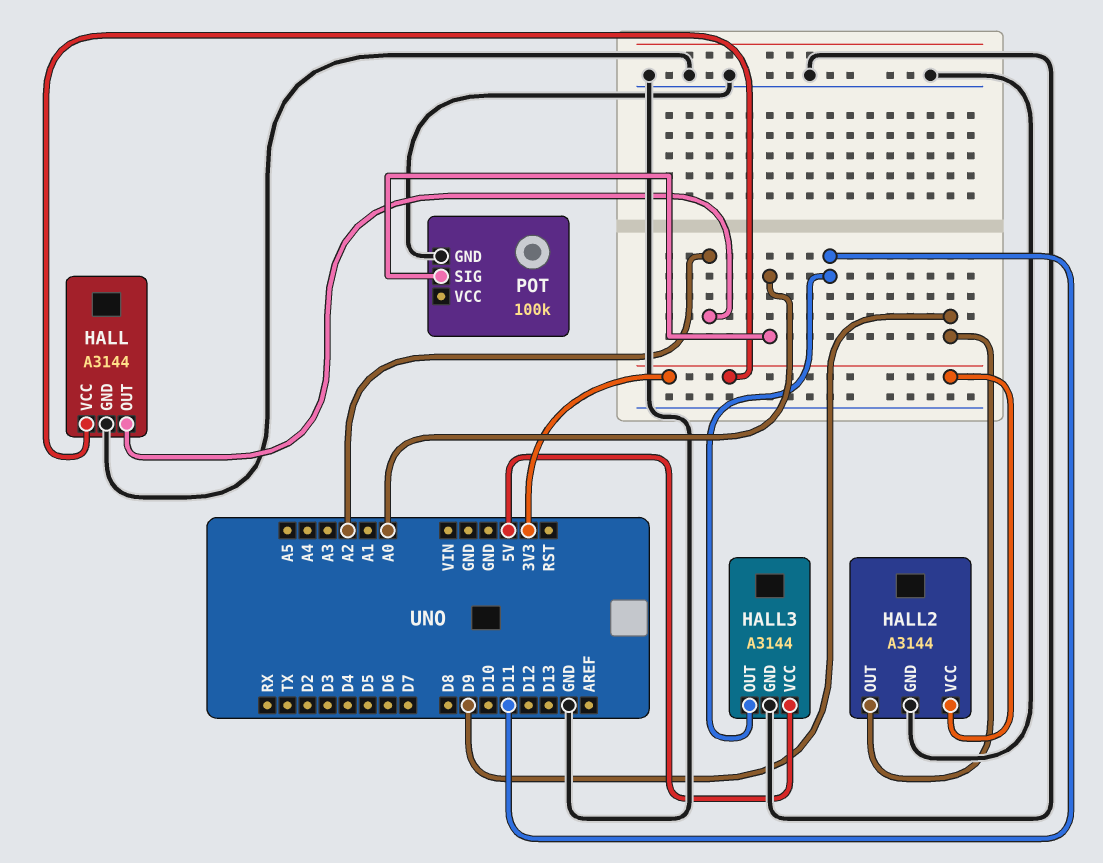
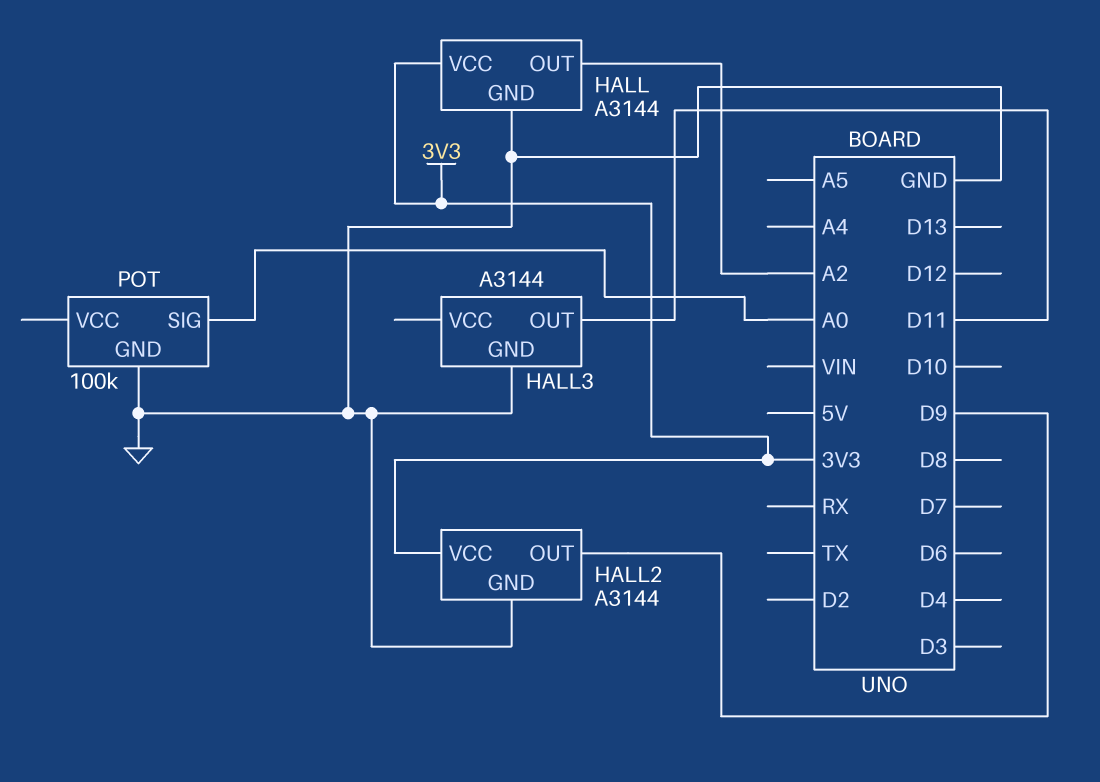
HALL3 pin VCC: 5V -> none

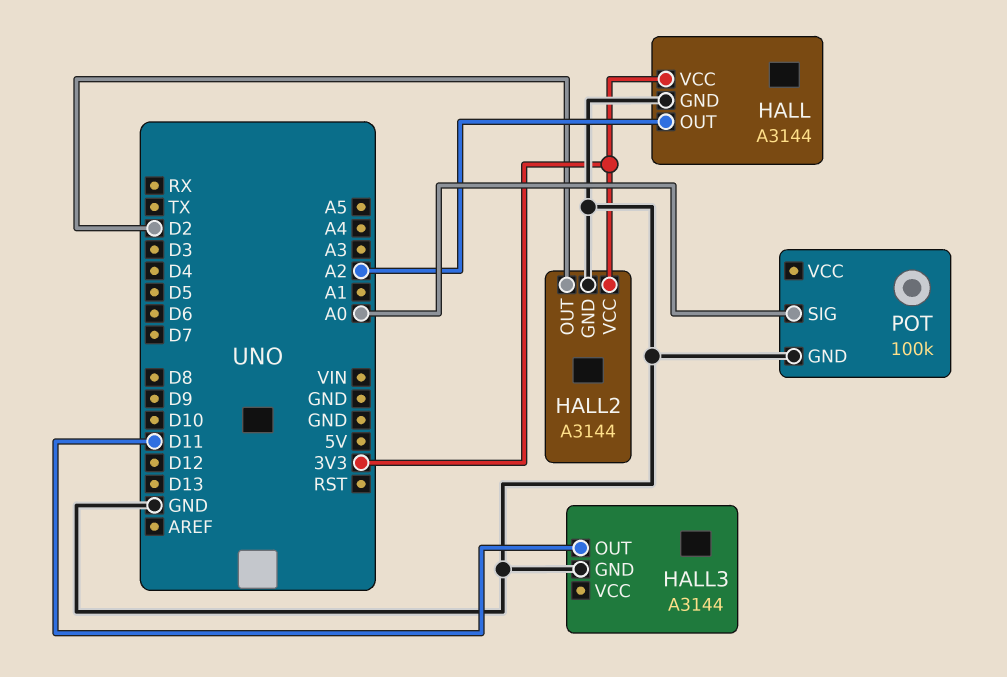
HALL2 pin OUT: D9 -> D2

